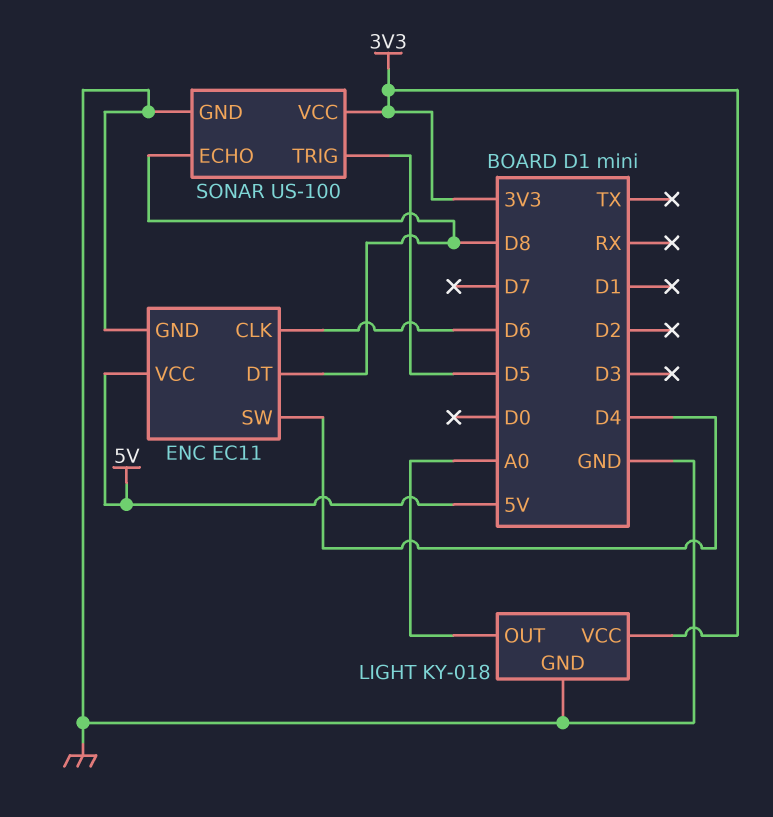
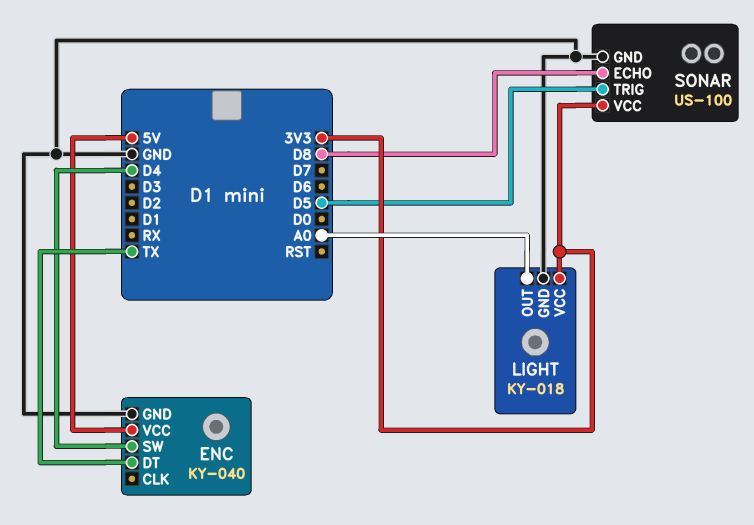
ENC: EC11 -> KY-040
ENC pin CLK: D6 -> none
ENC pin DT: D8 -> TX

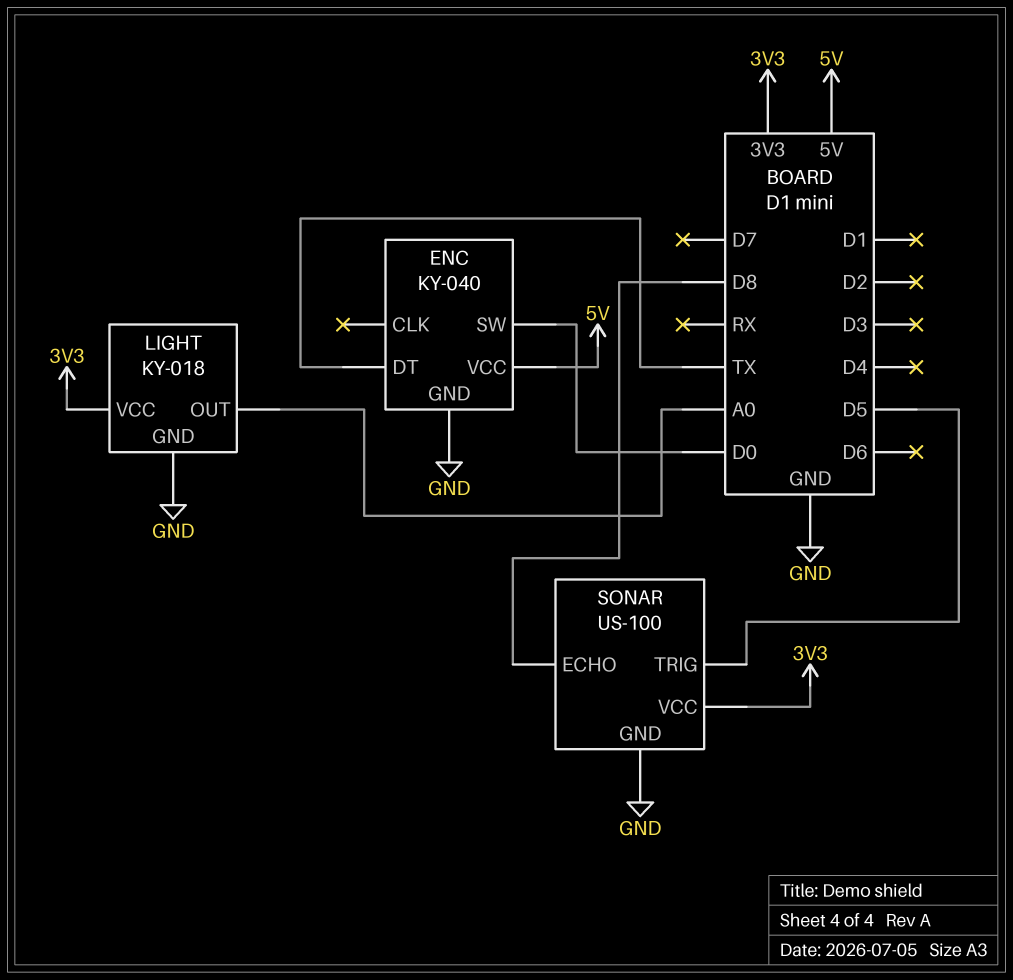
ENC pin SW: D4 -> D0

